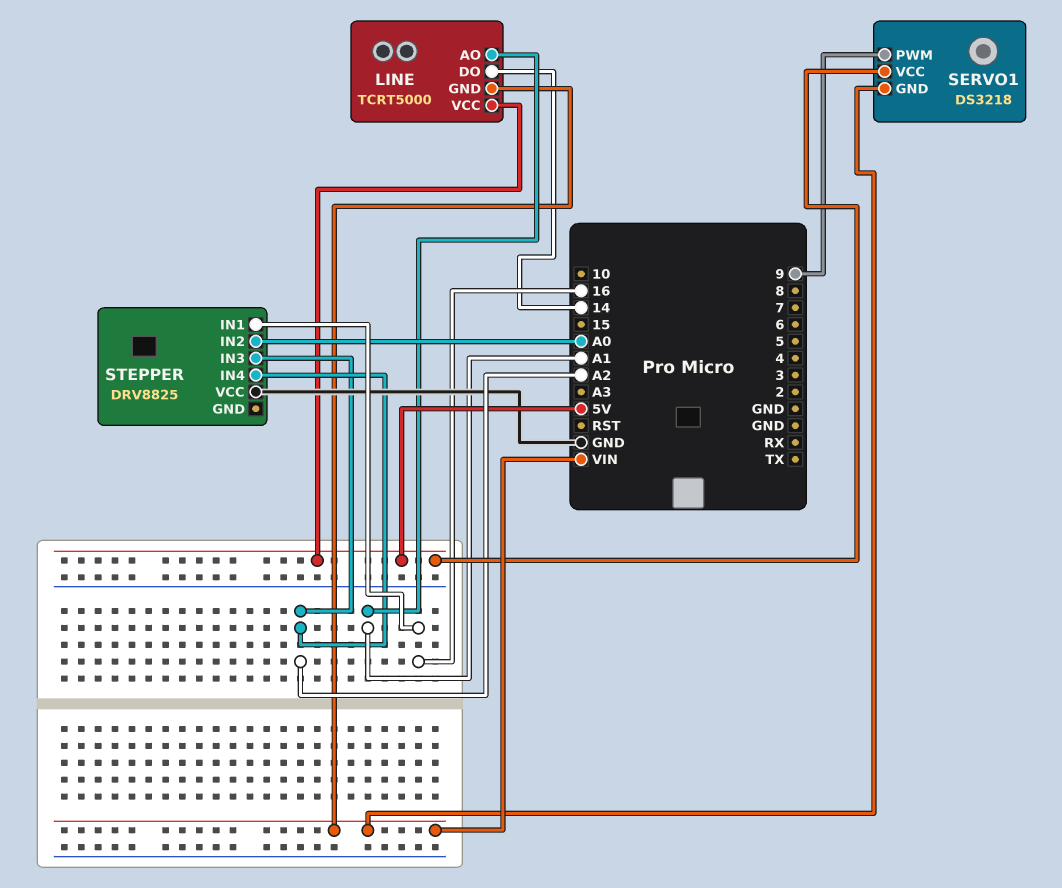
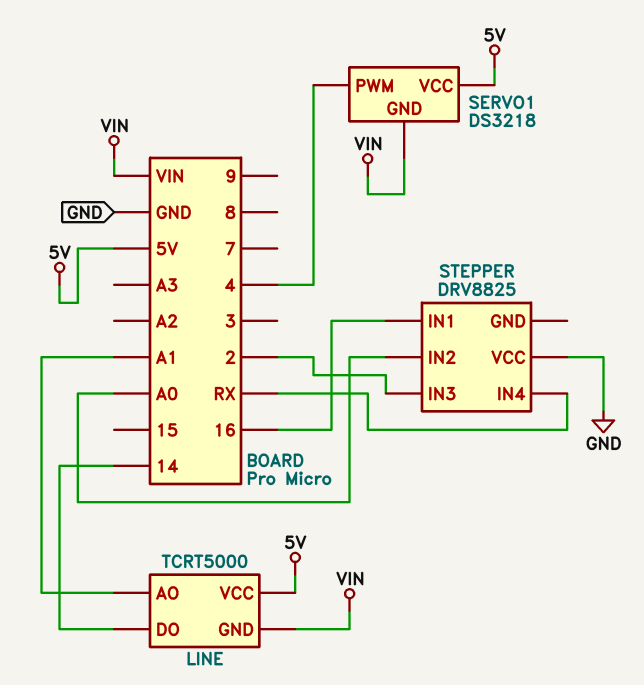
SERVO1 pin PWM: 9 -> 4
STEPPER pin IN3: A2 -> 2
STEPPER pin IN4: A2 -> RX

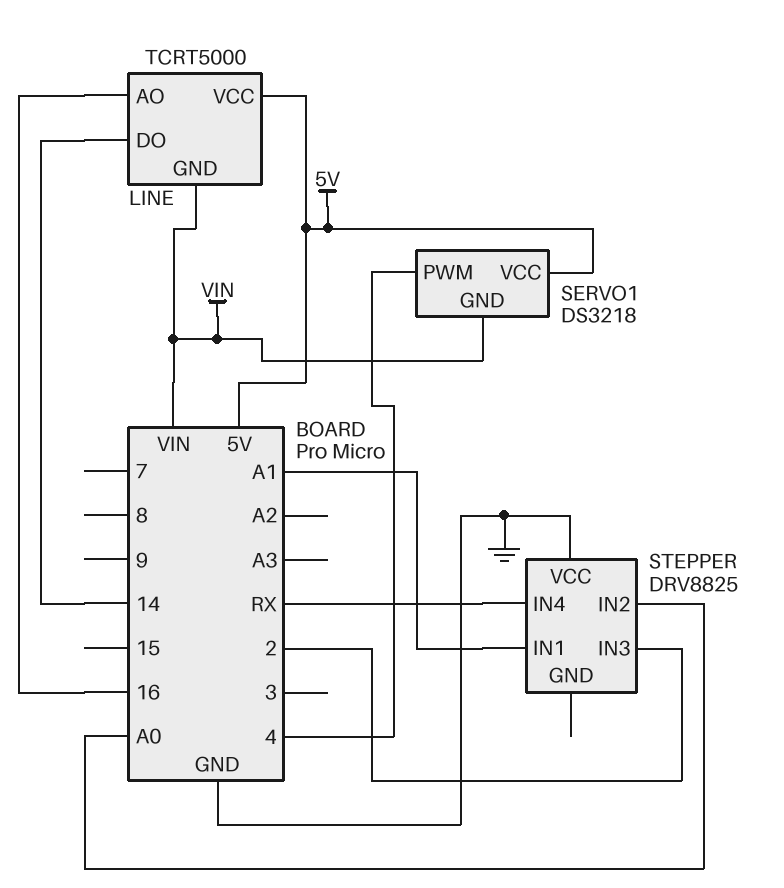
LINE pin AO: A1 -> 16
STEPPER pin IN1: 16 -> A1

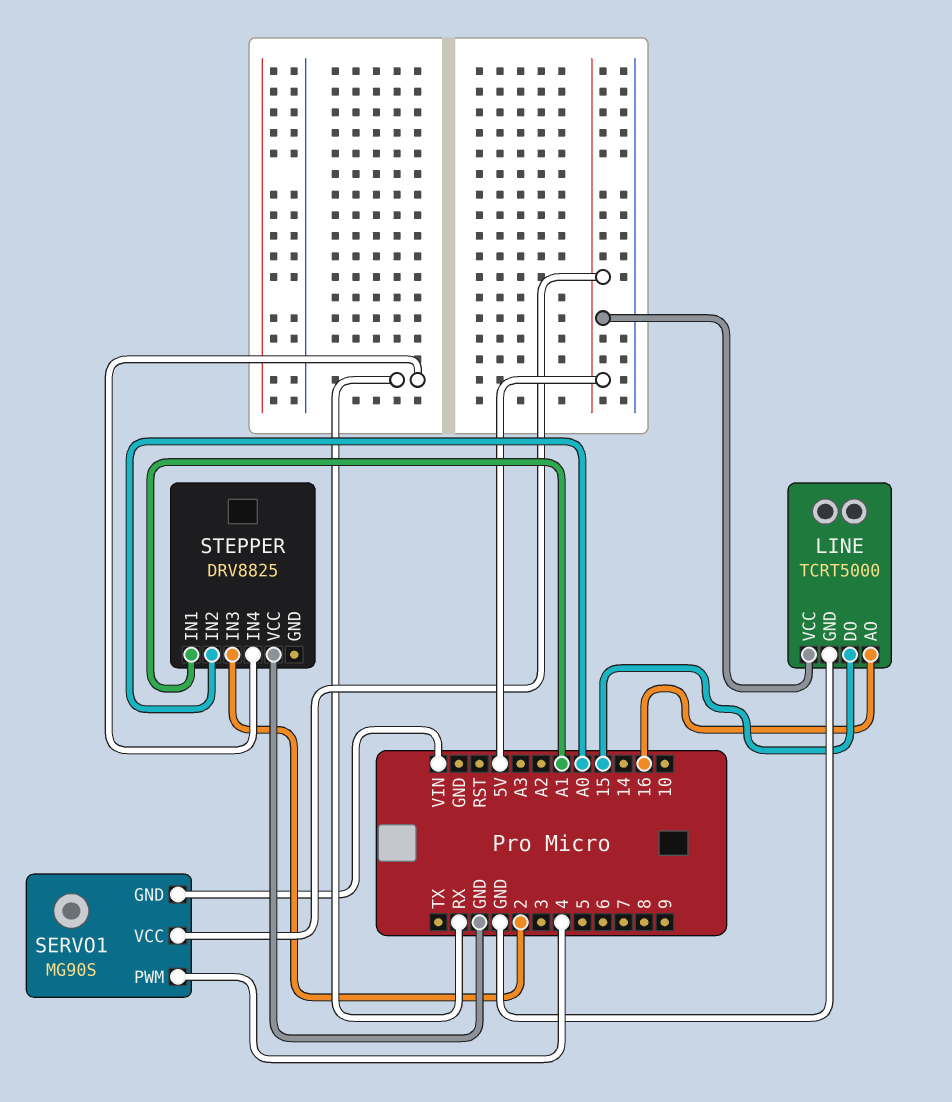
LINE pin DO: 14 -> 15
LINE pin GND: VIN -> GND
SERVO1: DS3218 -> MG90S

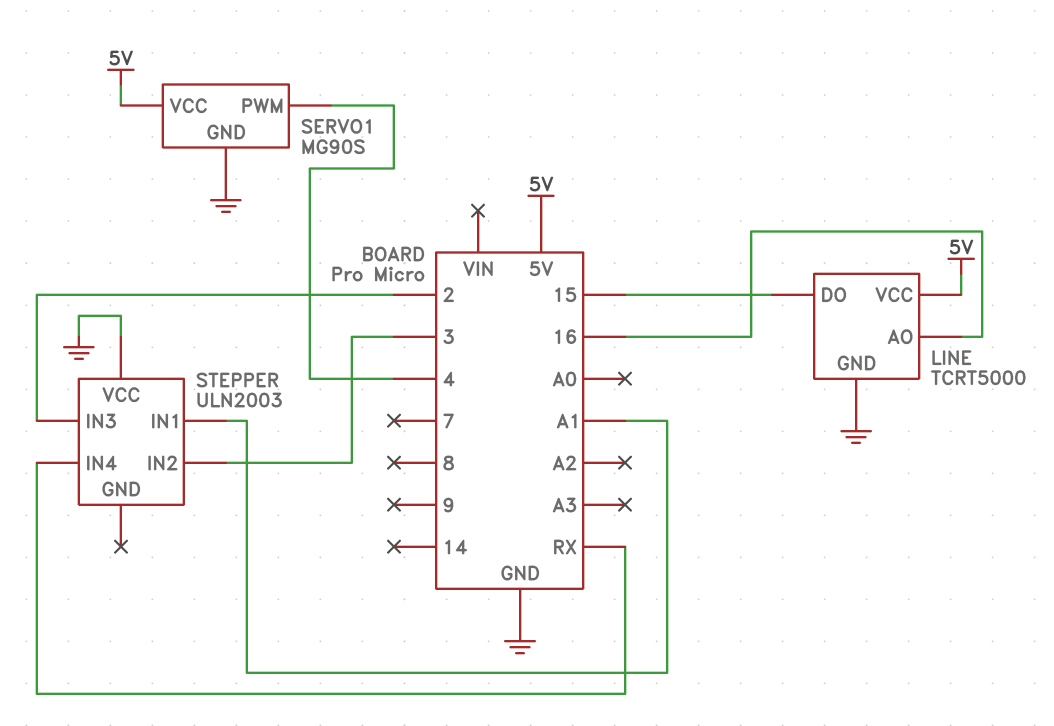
SERVO1 pin GND: VIN -> GND
STEPPER: DRV8825 -> ULN2003
STEPPER pin IN2: A0 -> 3

